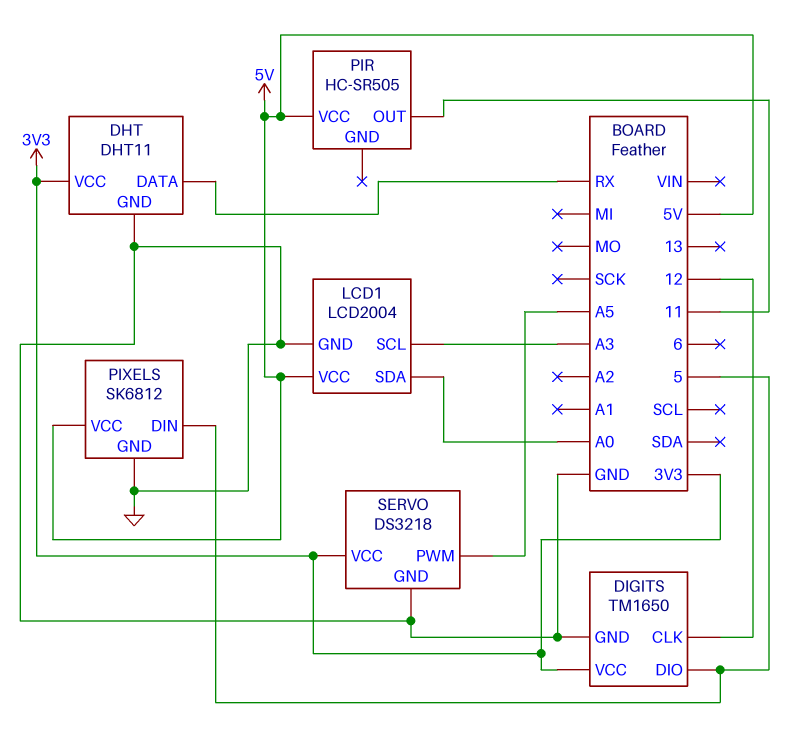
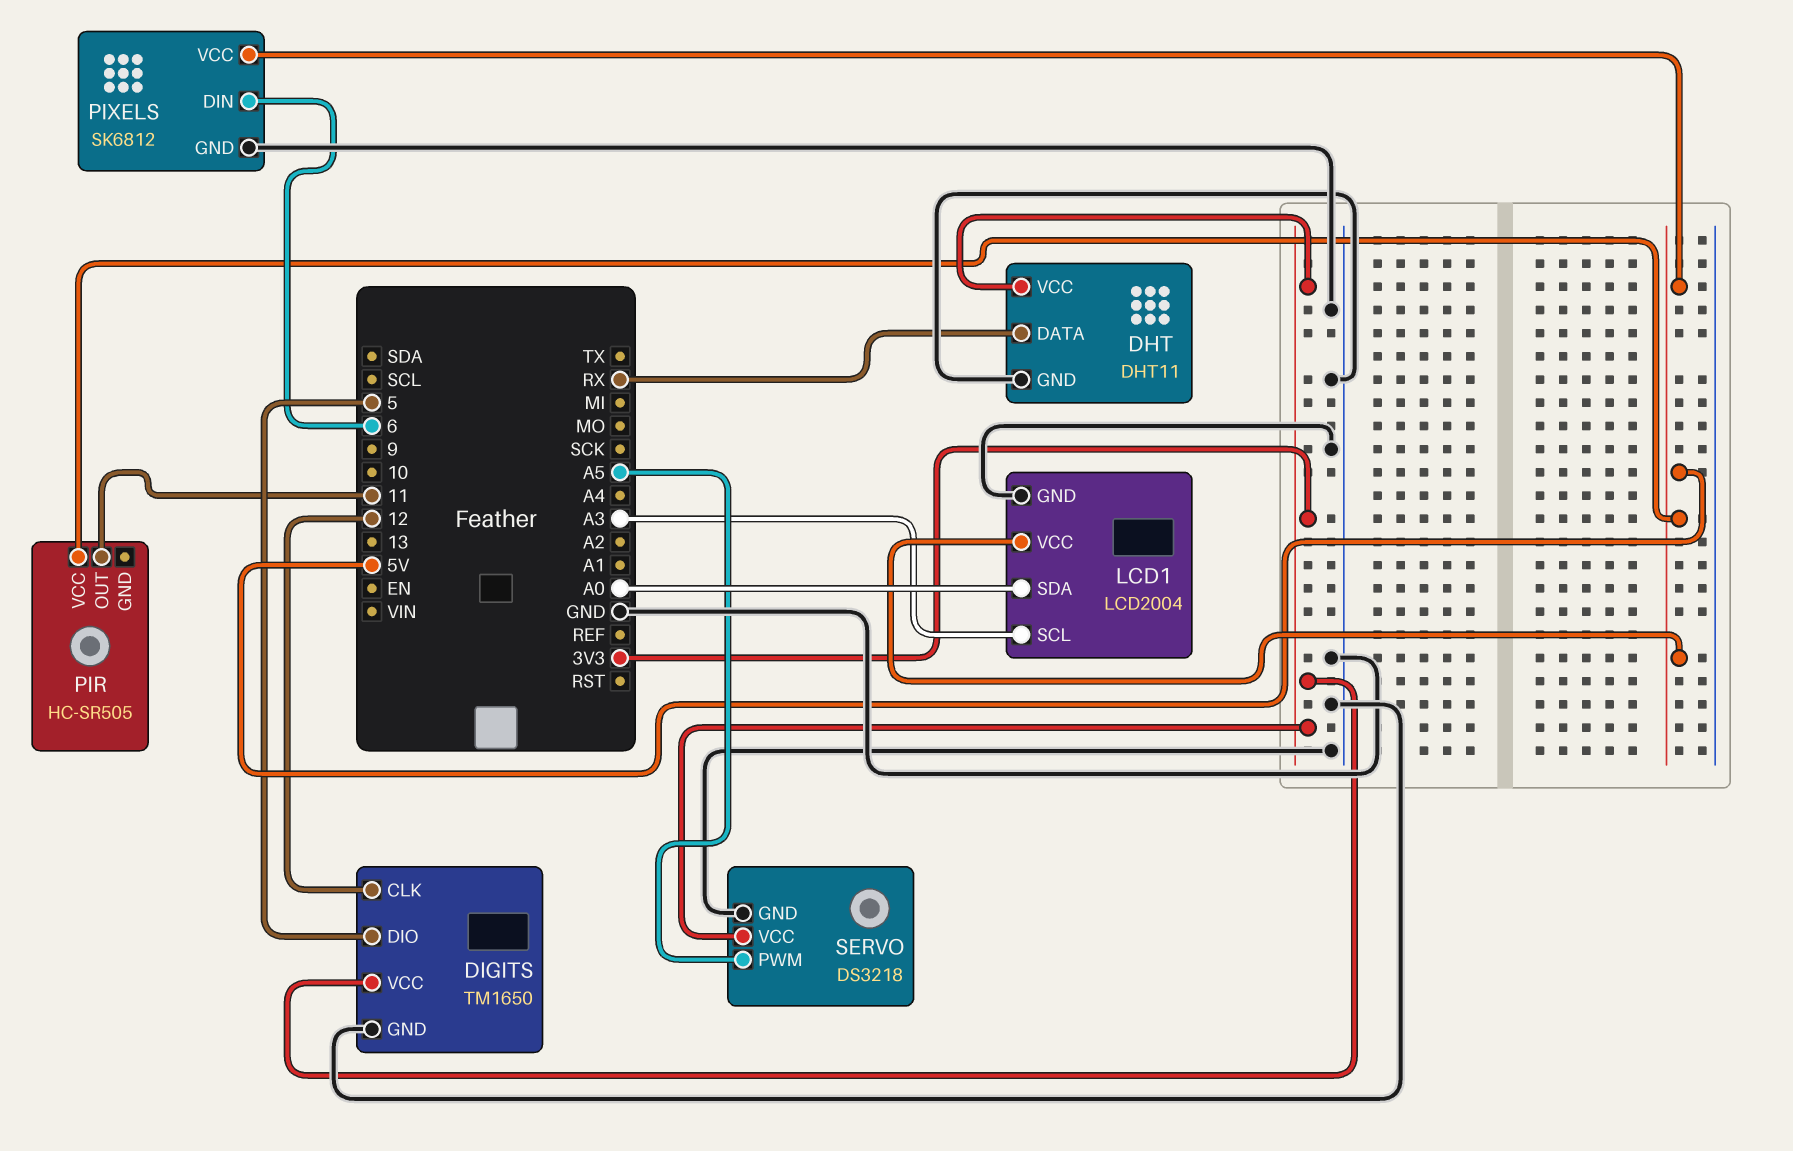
PIXELS pin DIN: 5 -> 6

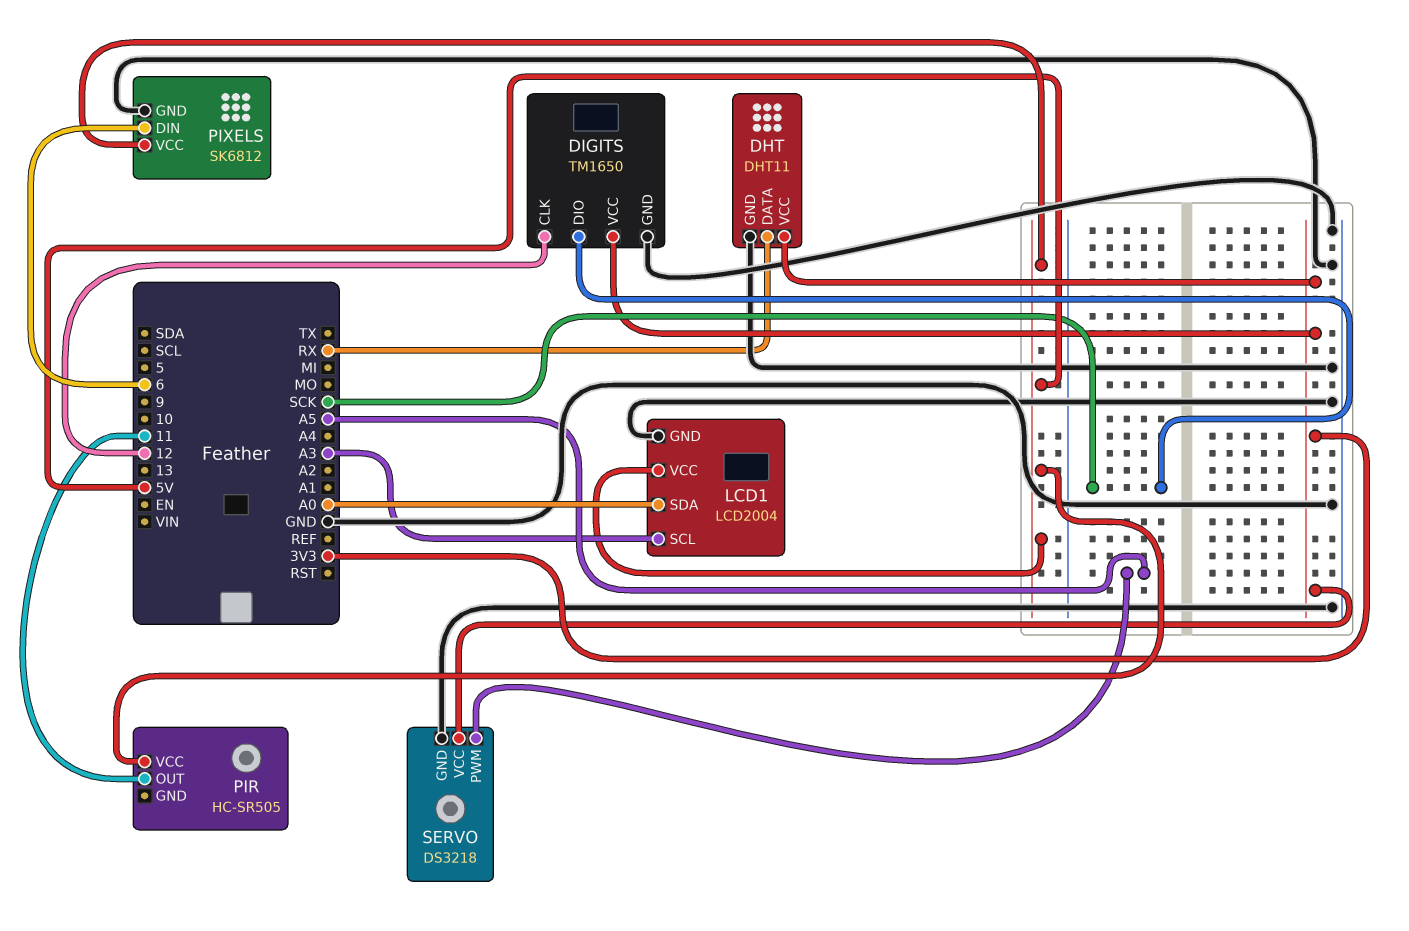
DIGITS pin DIO: 5 -> SCK

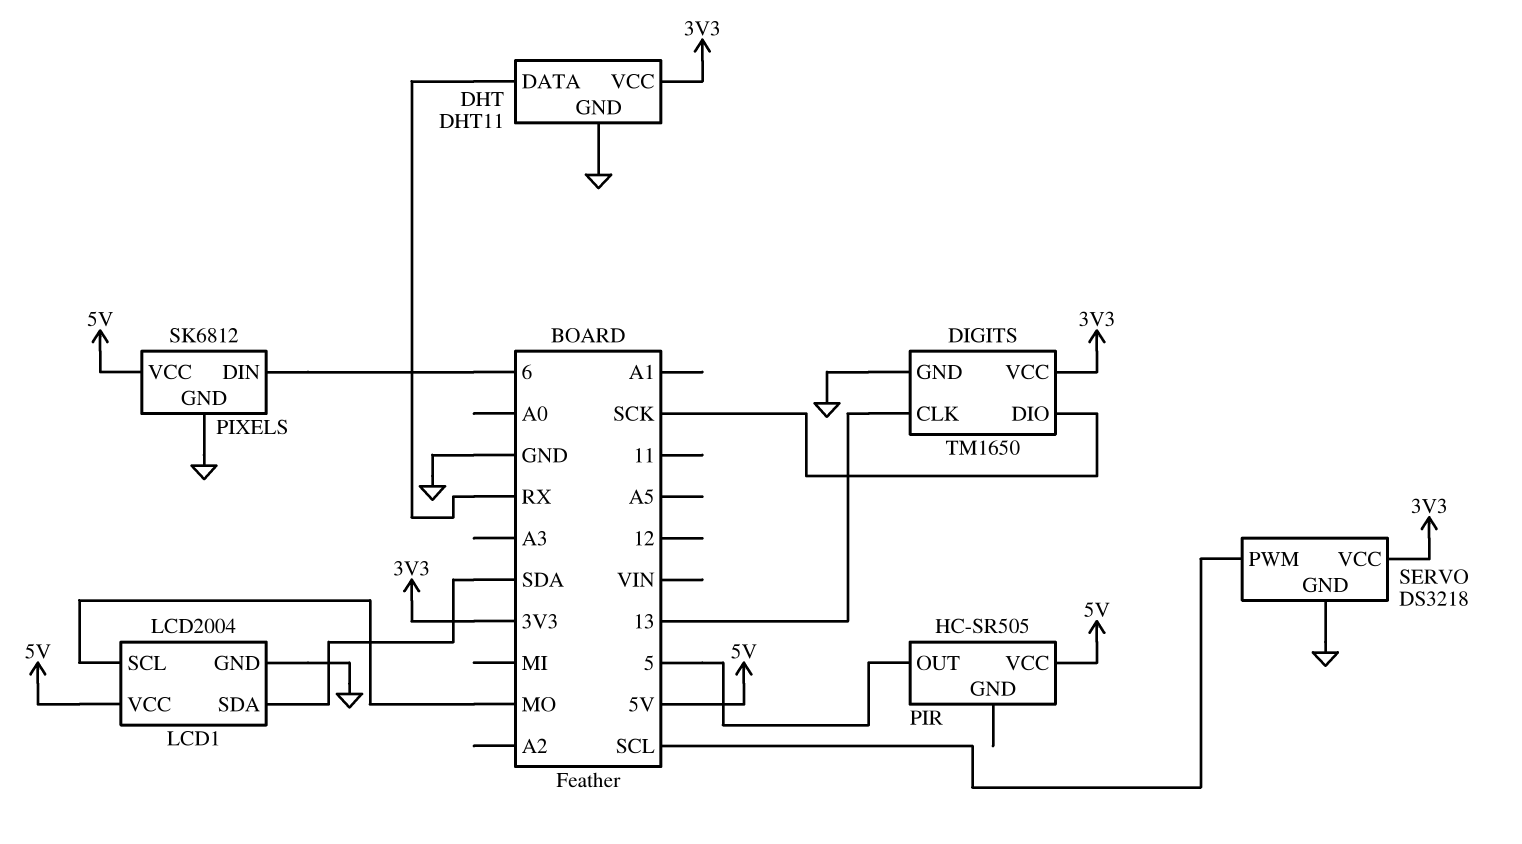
DIGITS pin CLK: 12 -> 13
LCD1 pin SCL: A3 -> MO
LCD1 pin SDA: A0 -> SDA
PIR pin OUT: 11 -> 5
SERVO pin PWM: A5 -> SCL

